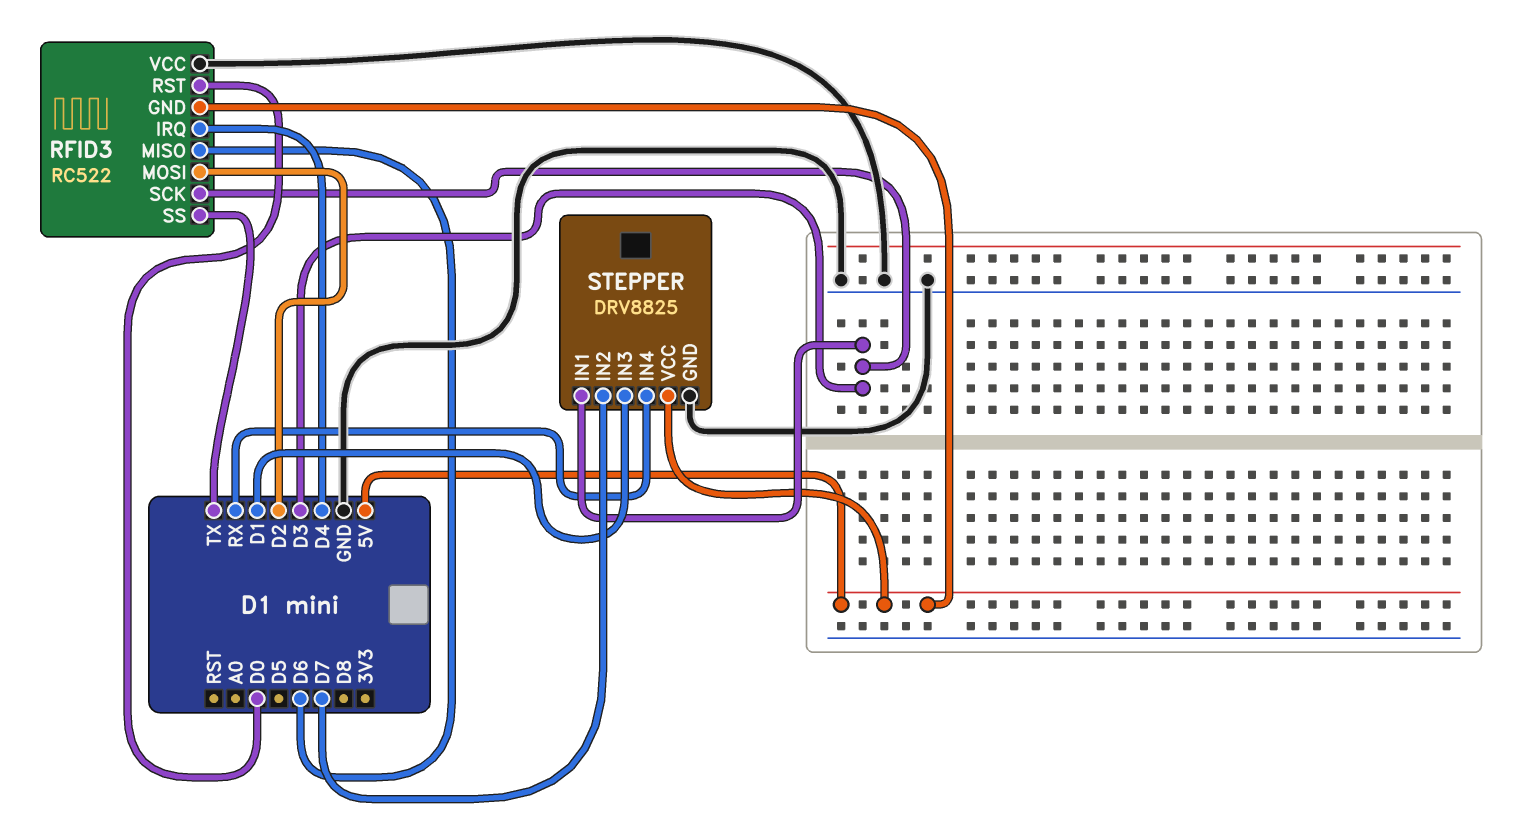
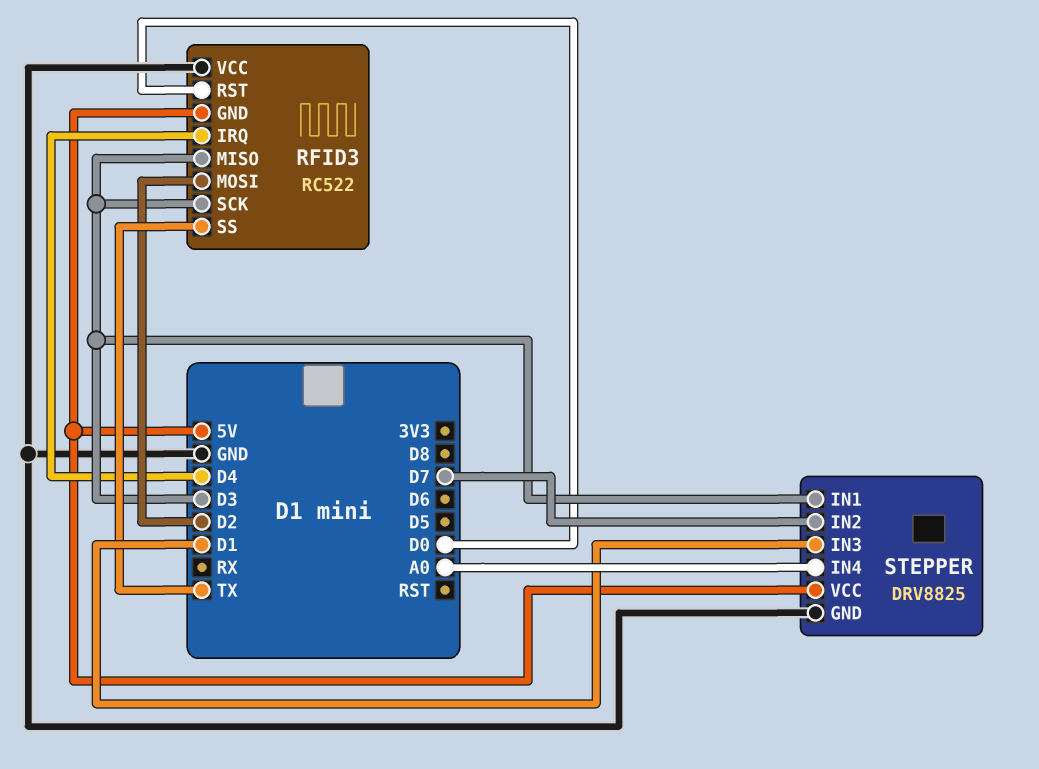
RFID3 pin MISO: D6 -> D3
STEPPER pin IN4: RX -> A0

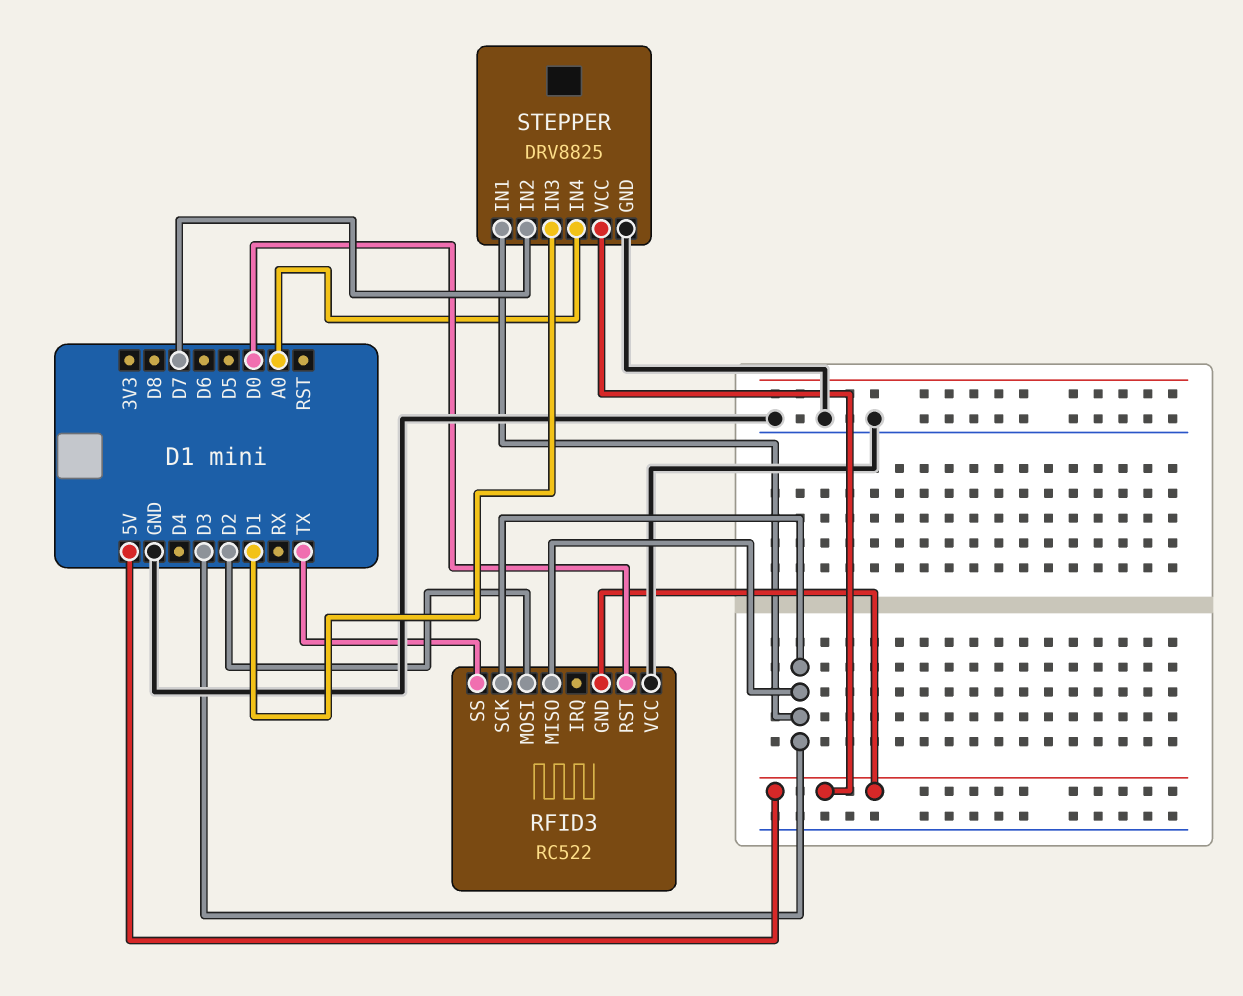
RFID3 pin IRQ: D4 -> none

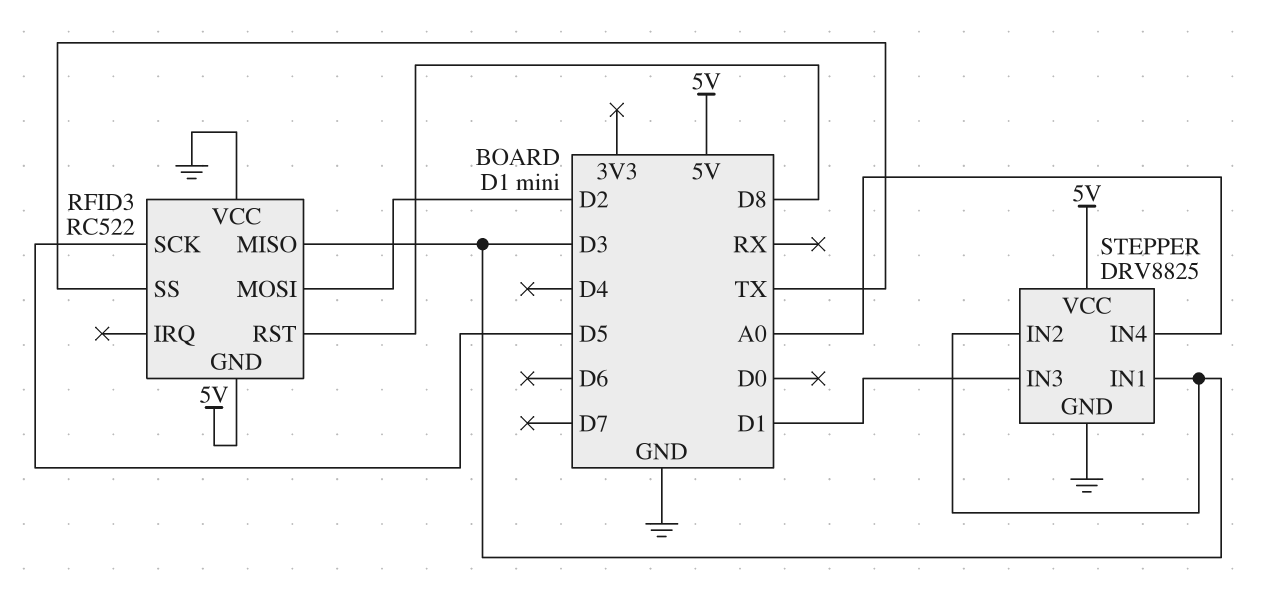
RFID3 pin RST: D0 -> D8
RFID3 pin SCK: D3 -> D5
STEPPER pin IN2: D7 -> D3

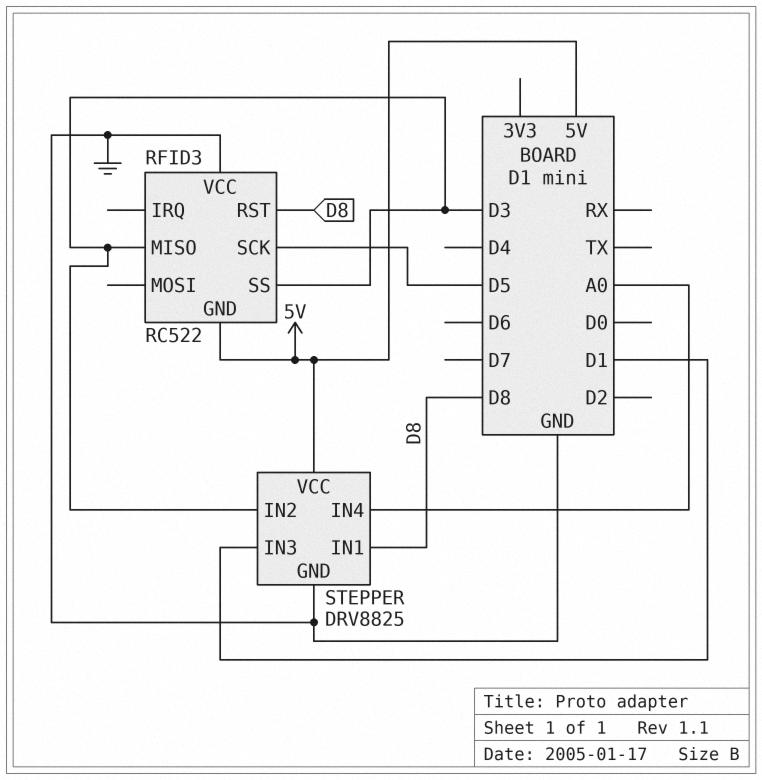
RFID3 pin MOSI: D2 -> none
RFID3 pin SS: TX -> D3
STEPPER pin IN1: D3 -> D8

